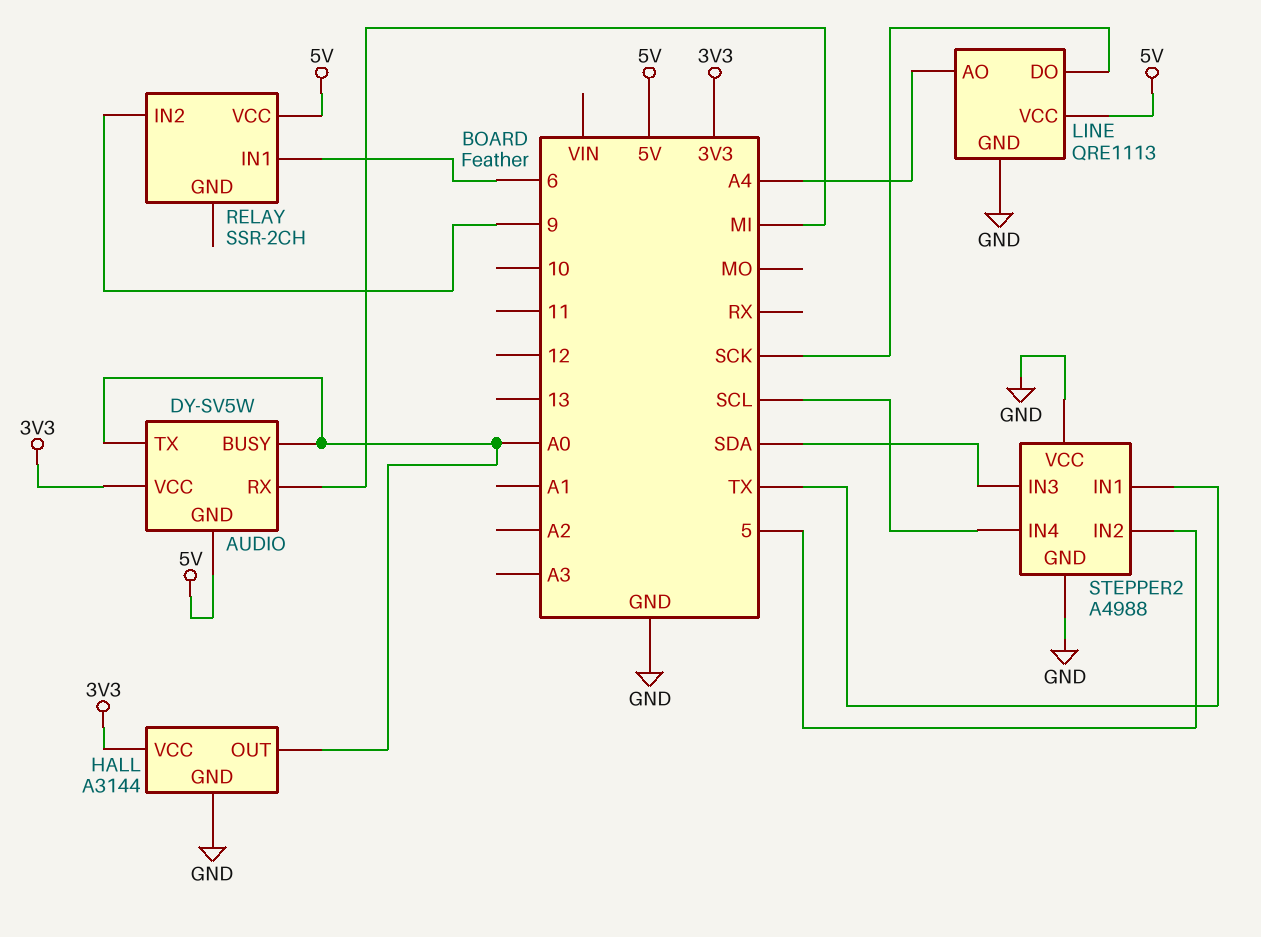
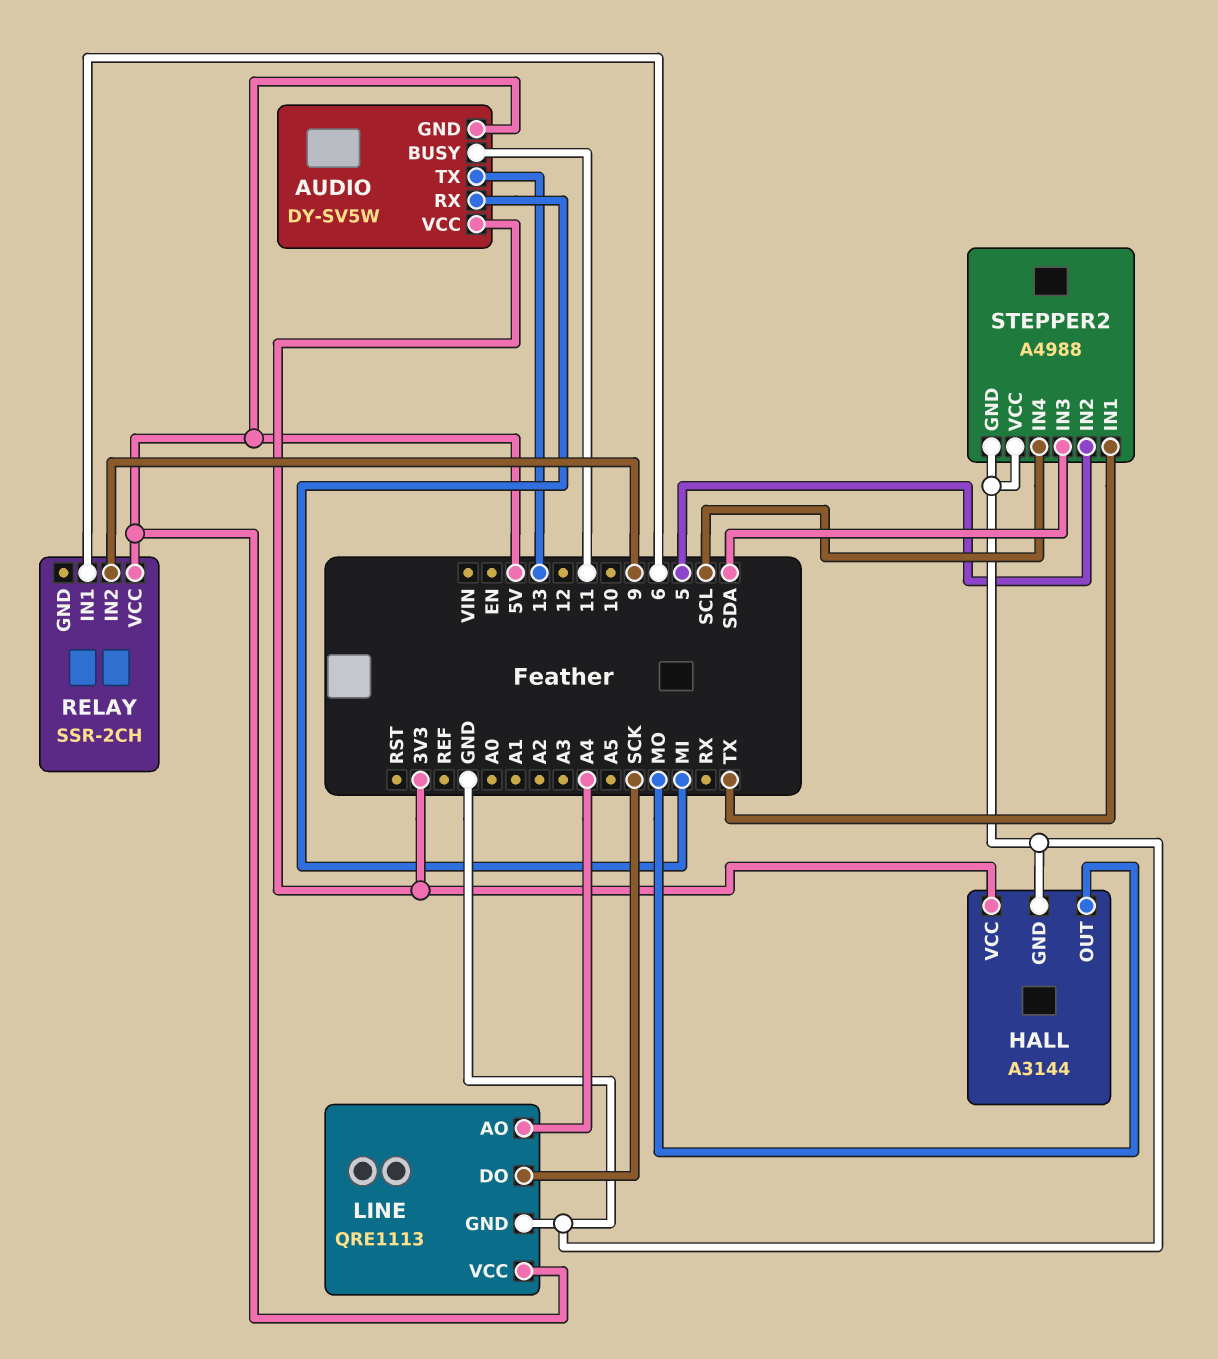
AUDIO pin BUSY: A0 -> 11
AUDIO pin TX: A0 -> 13
HALL pin OUT: A0 -> MO

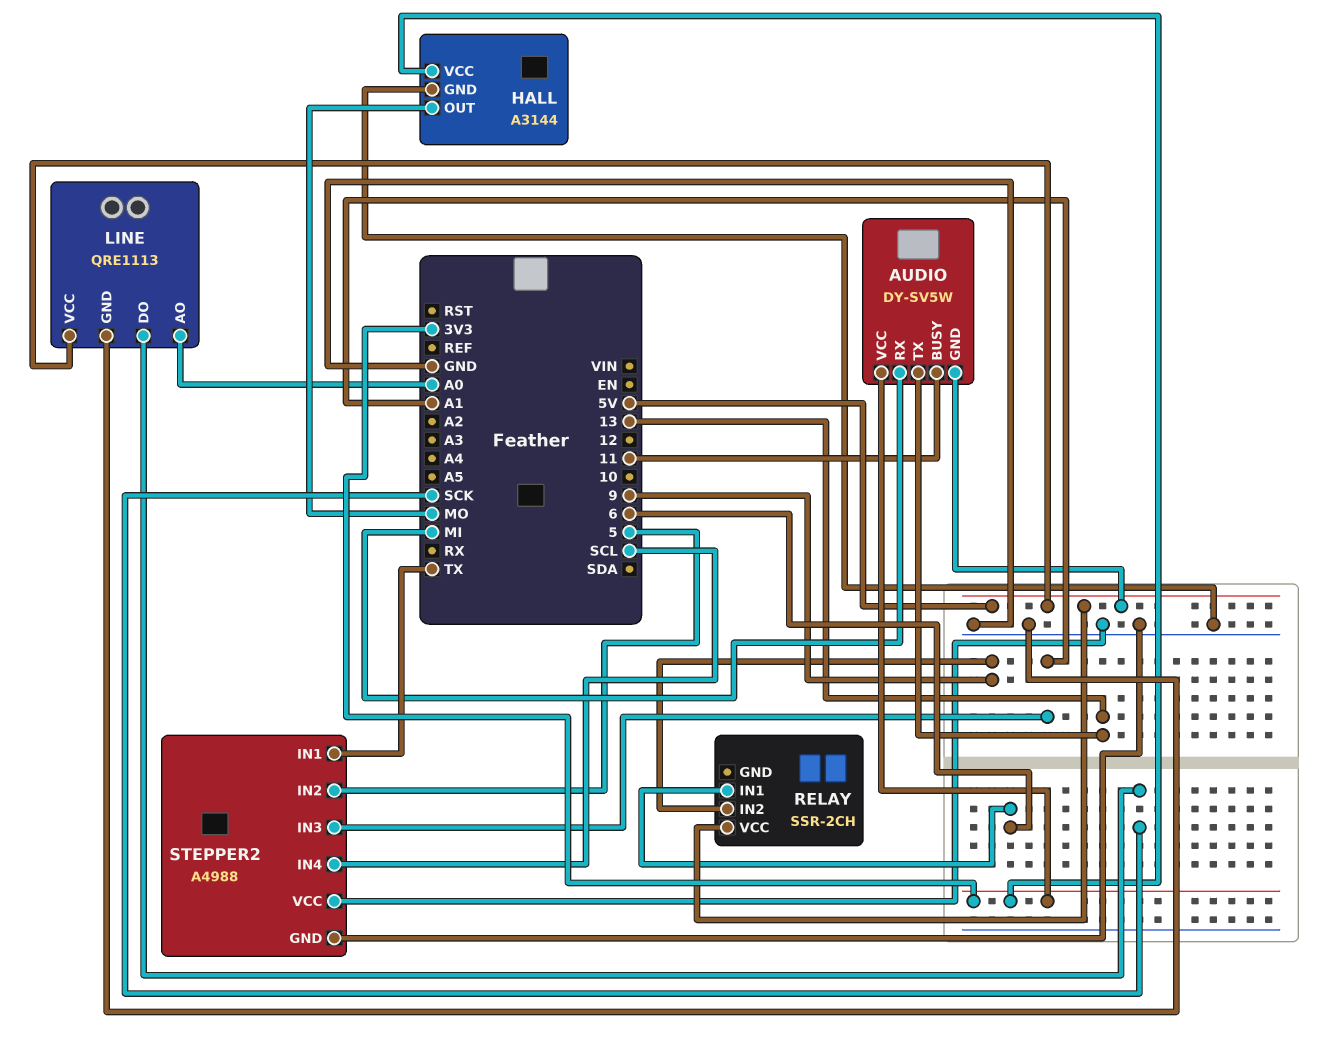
LINE pin AO: A4 -> A0
STEPPER2 pin IN3: SDA -> A1

